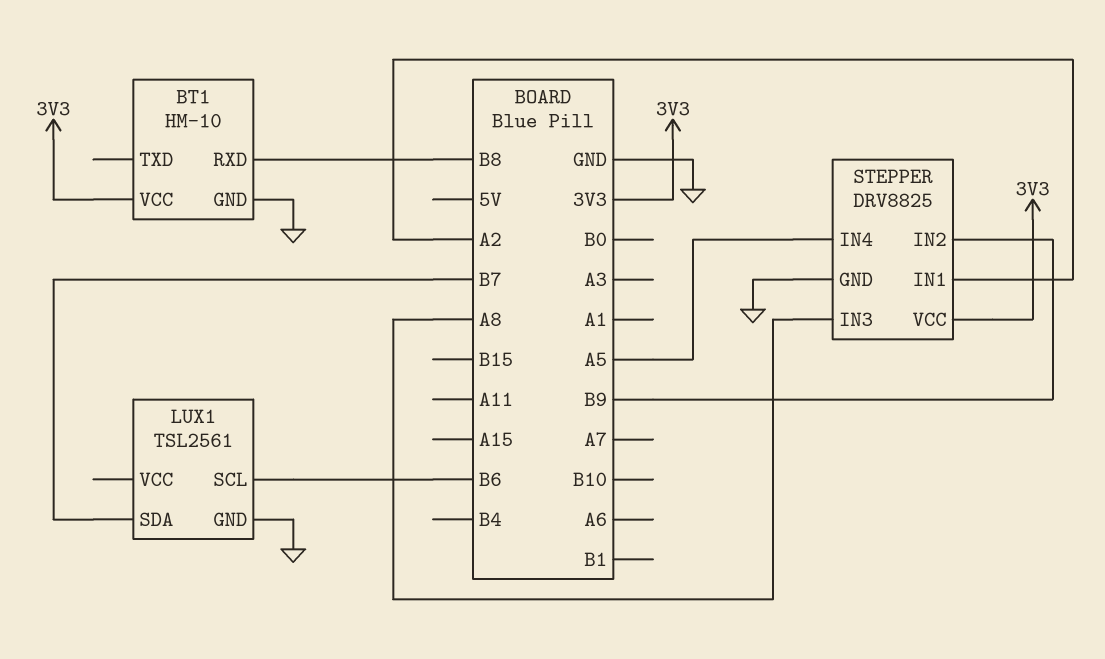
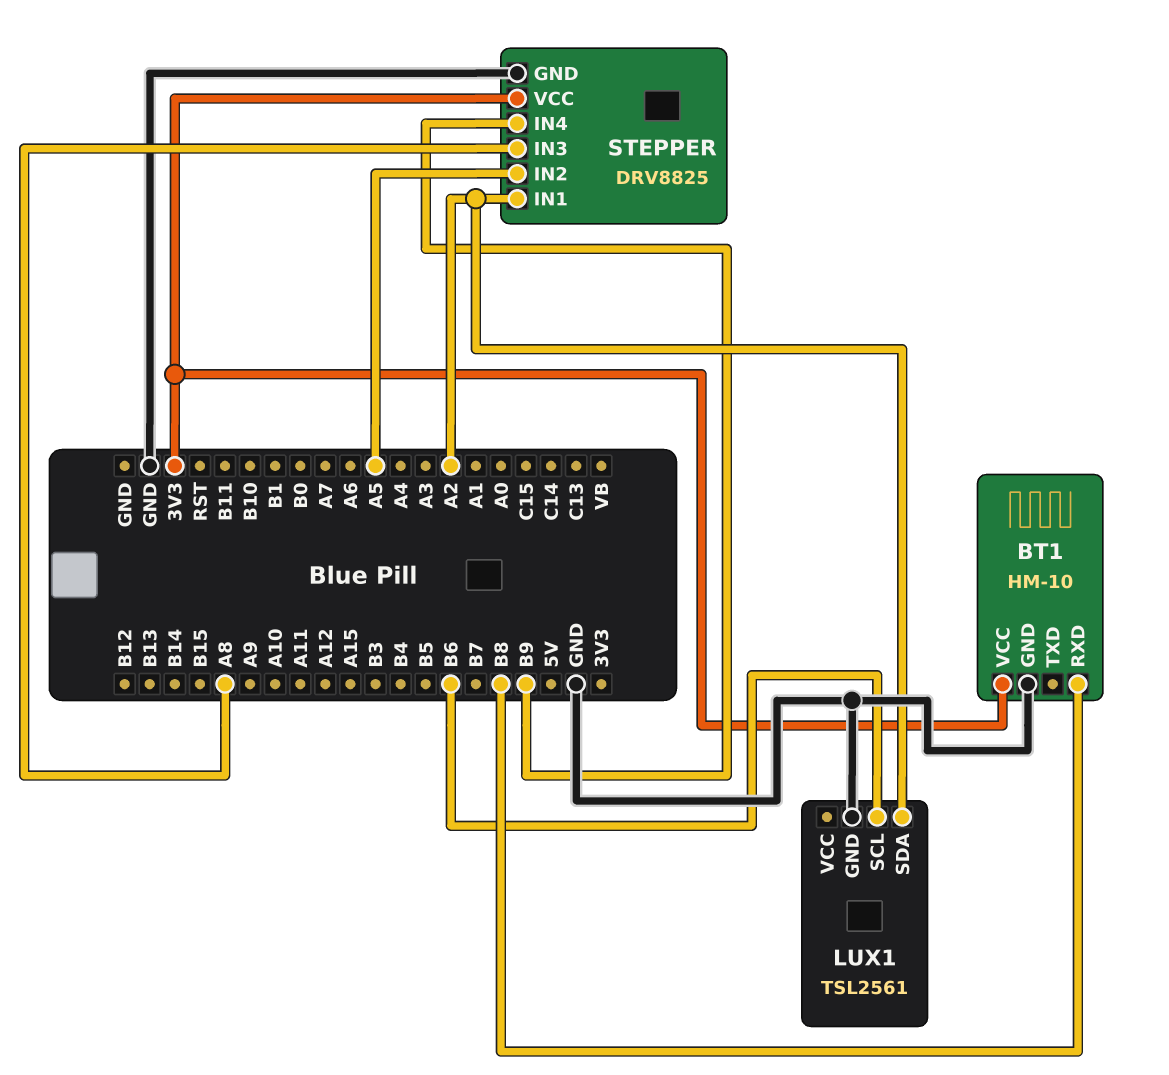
LUX1 pin SDA: B7 -> A2
STEPPER pin IN2: B9 -> A5
STEPPER pin IN4: A5 -> B9

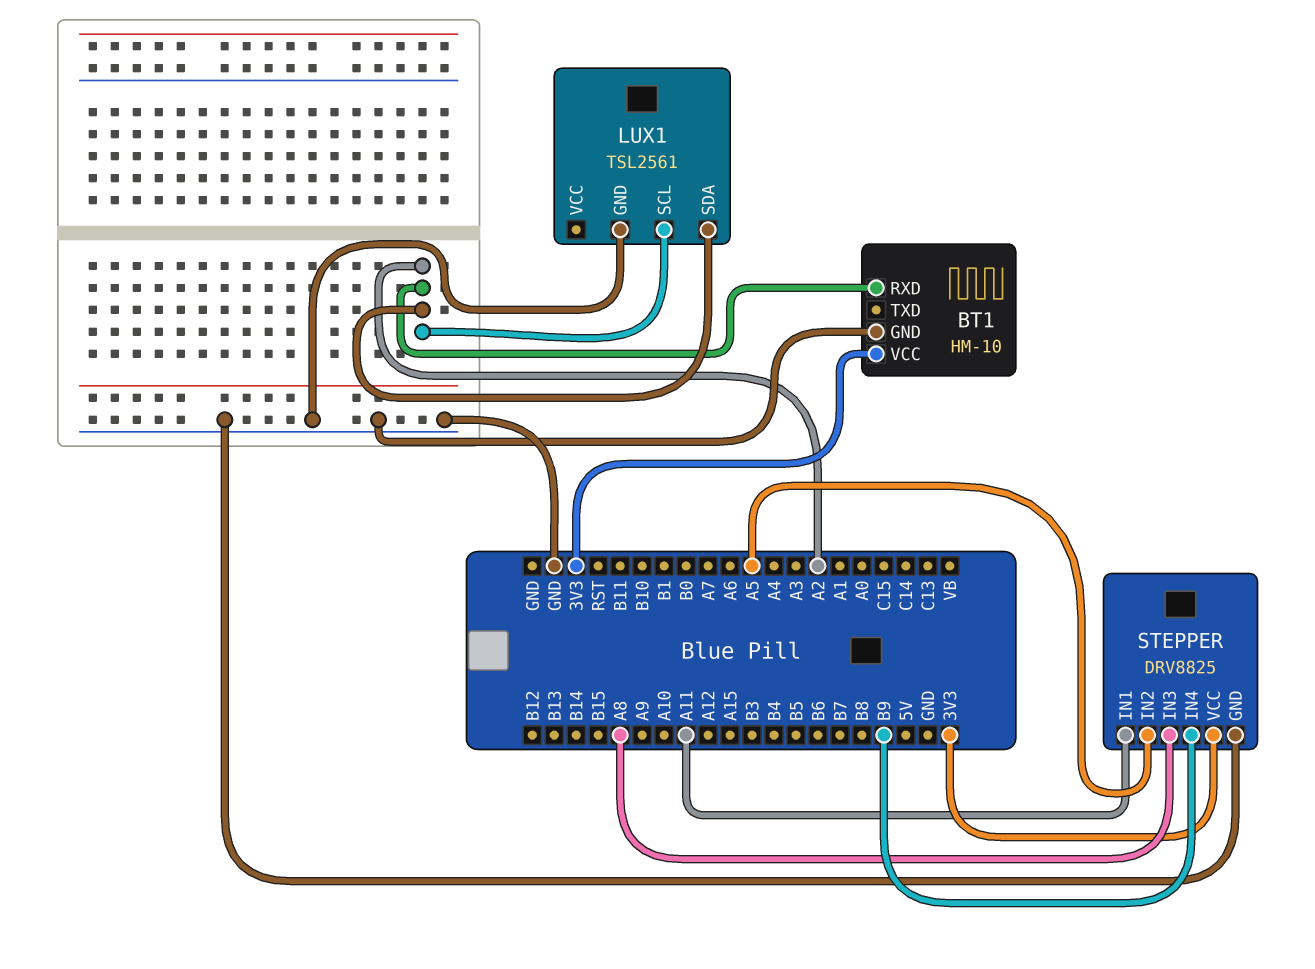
BT1 pin RXD: B8 -> A2
LUX1 pin SCL: B6 -> A2
STEPPER pin IN1: A2 -> A11

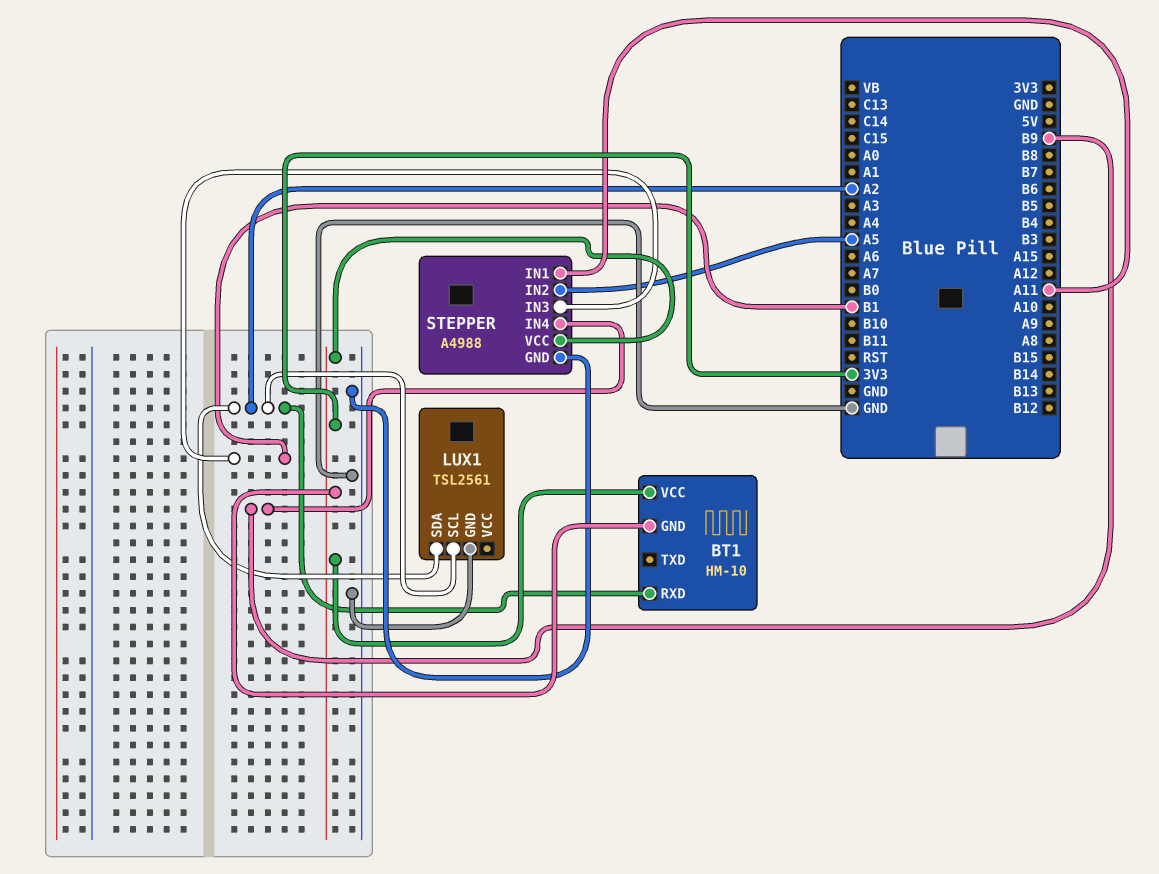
BT1 pin GND: GND -> 3V3
STEPPER: DRV8825 -> A4988
STEPPER pin IN3: A8 -> B1

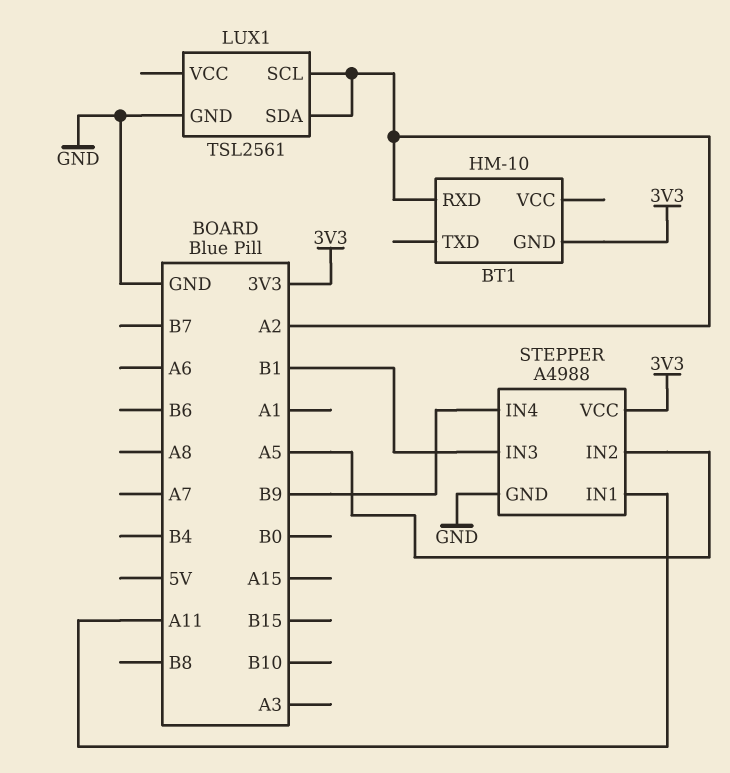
BT1 pin VCC: 3V3 -> none

